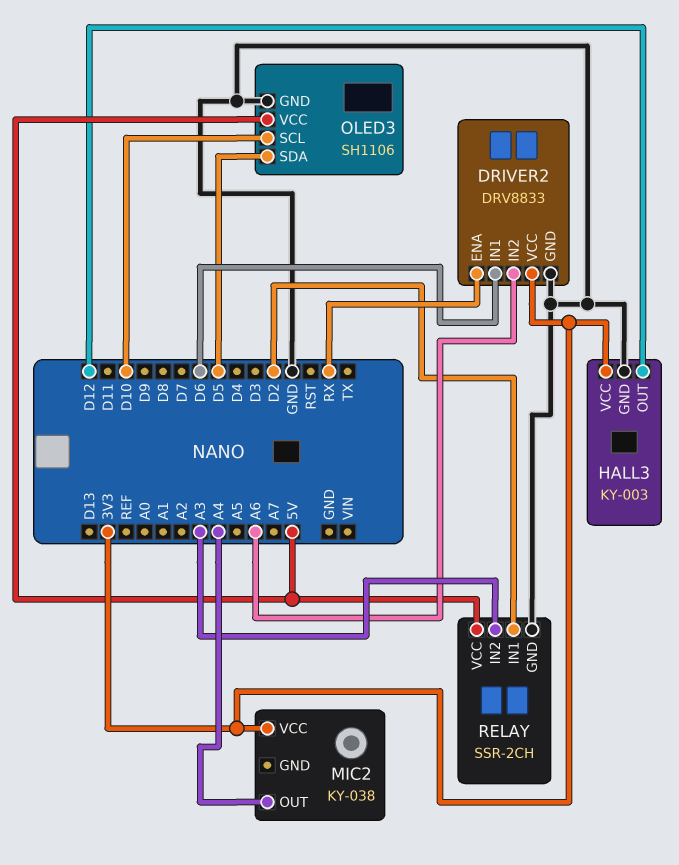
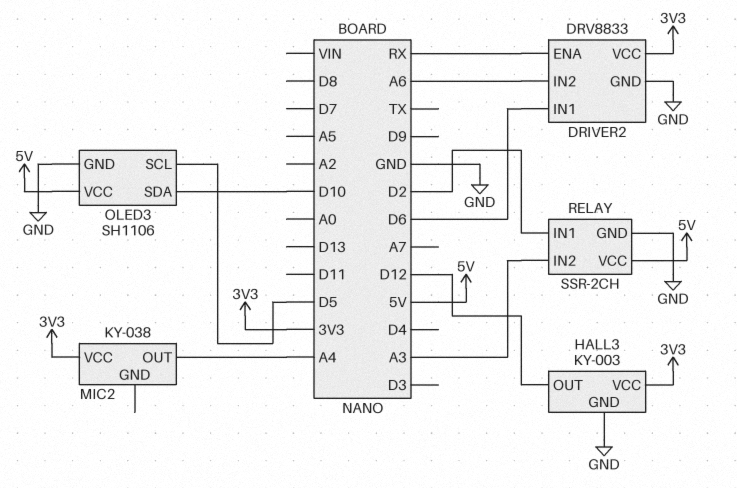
OLED3 pin SCL: D10 -> D5
OLED3 pin SDA: D5 -> D10

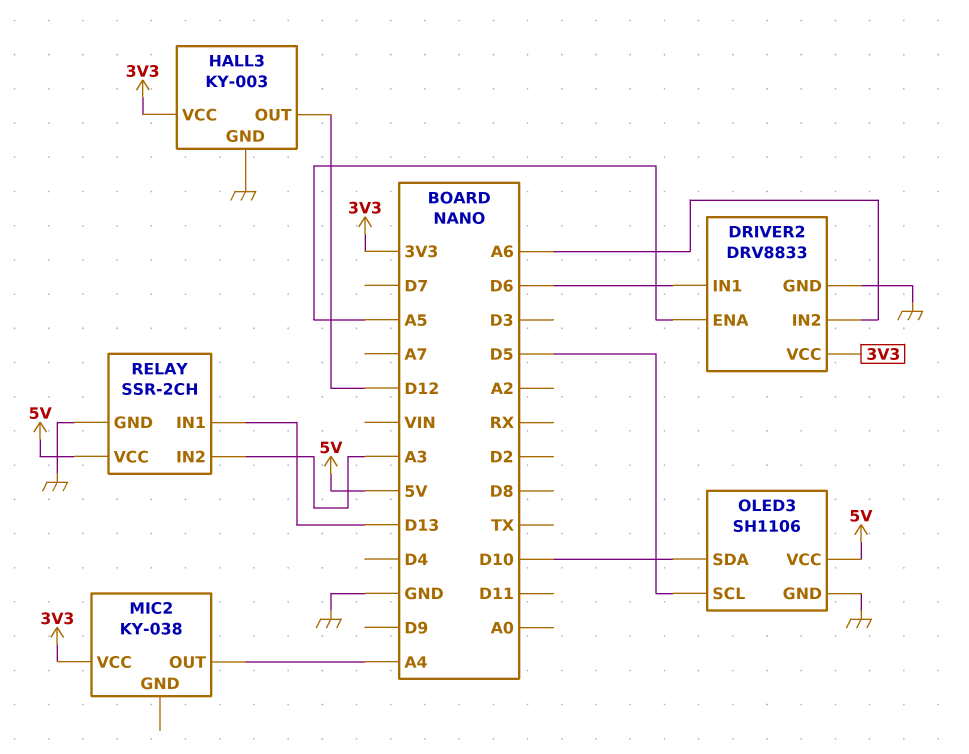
DRIVER2 pin ENA: RX -> A5
RELAY pin IN1: D2 -> D13

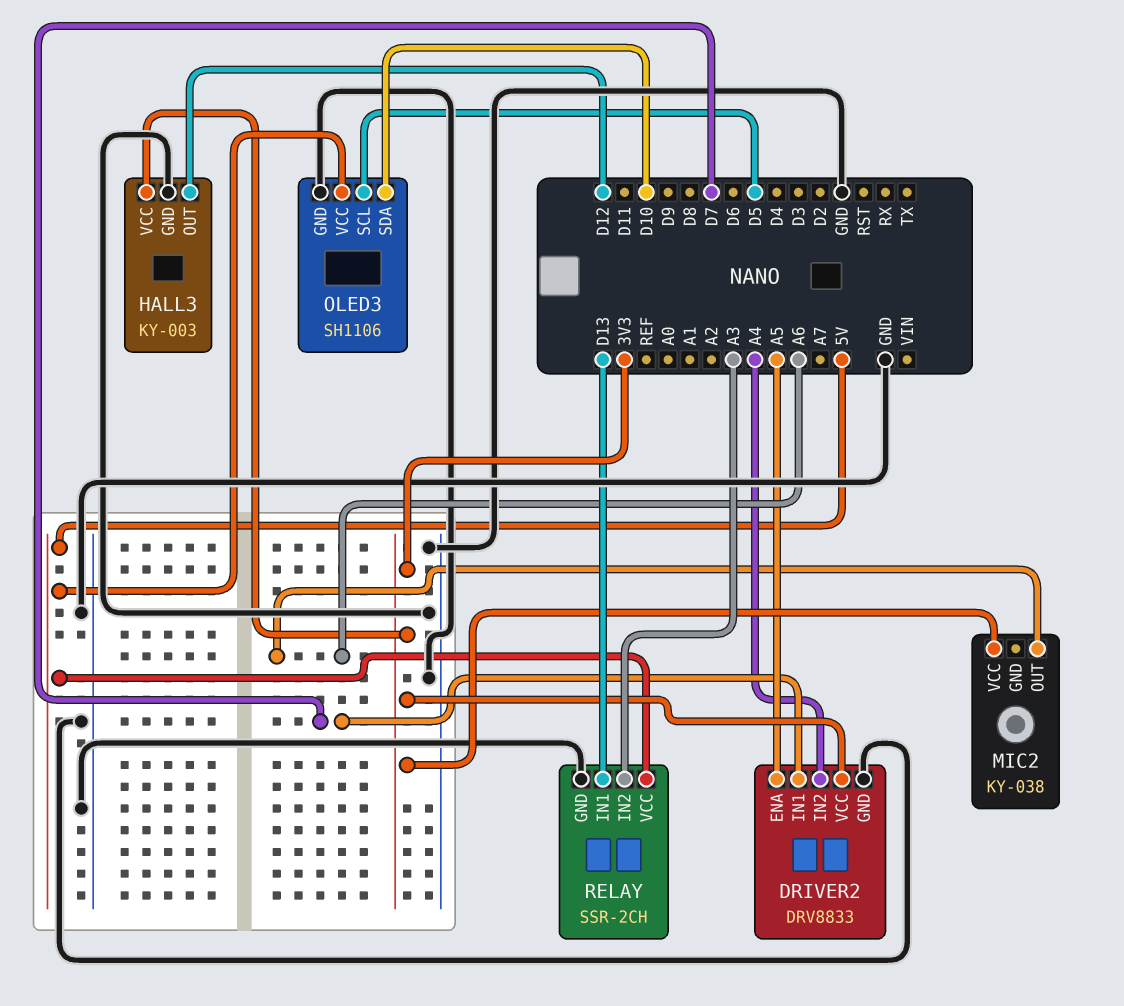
DRIVER2 pin IN1: D6 -> D7
DRIVER2 pin IN2: A6 -> A4
MIC2 pin OUT: A4 -> A6

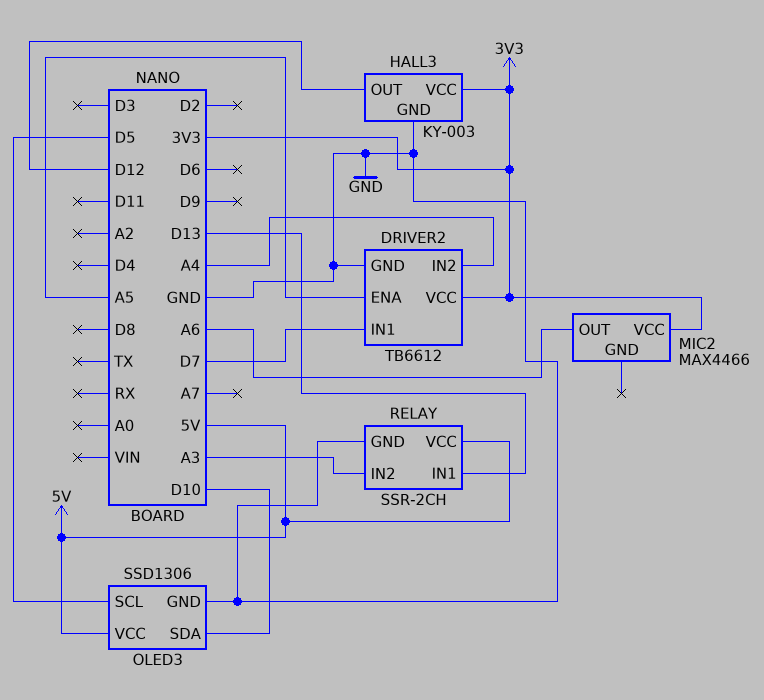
DRIVER2: DRV8833 -> TB6612
MIC2: KY-038 -> MAX4466
OLED3: SH1106 -> SSD1306

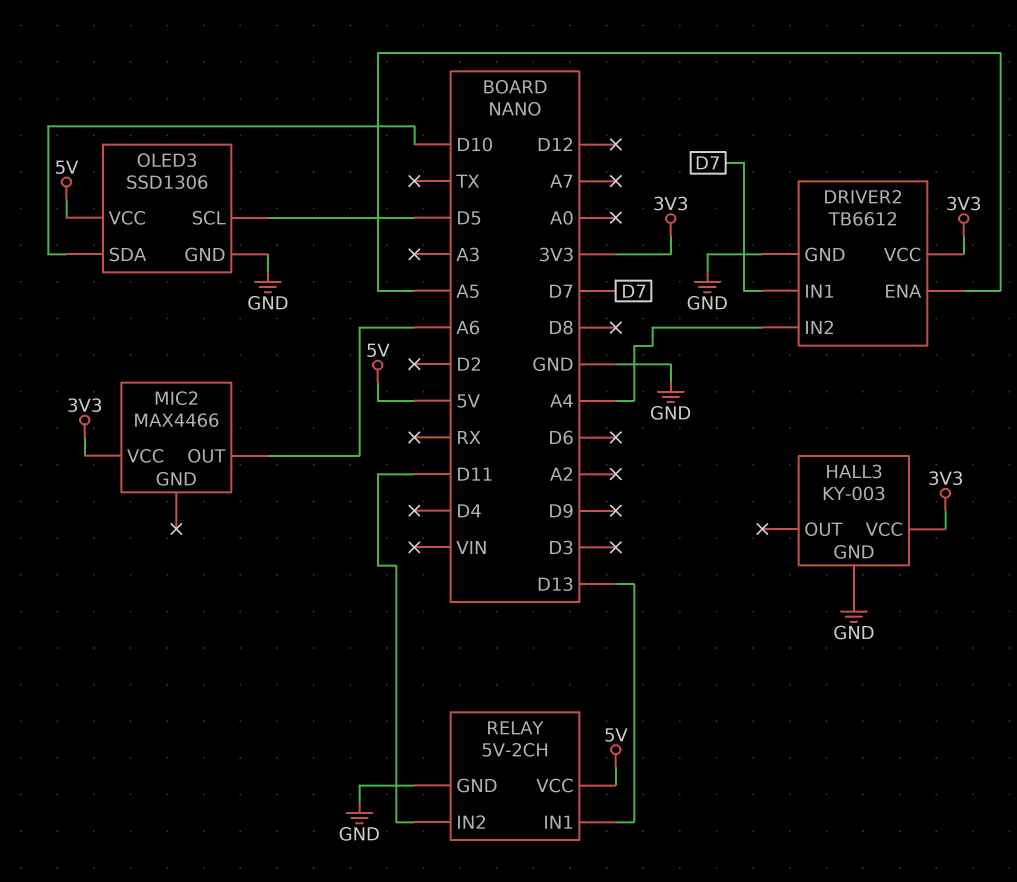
HALL3 pin OUT: D12 -> none
RELAY: SSR-2CH -> 5V-2CH
RELAY pin IN2: A3 -> D11

